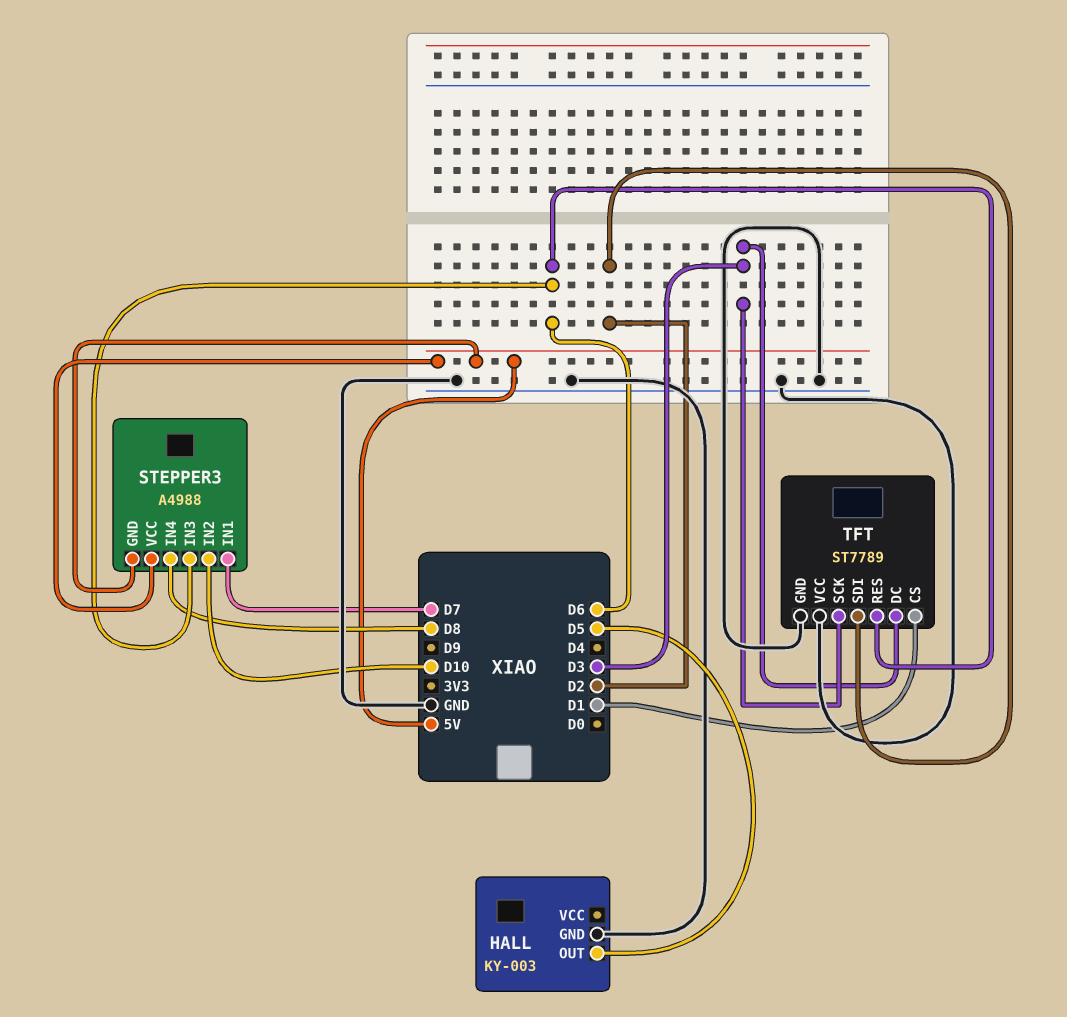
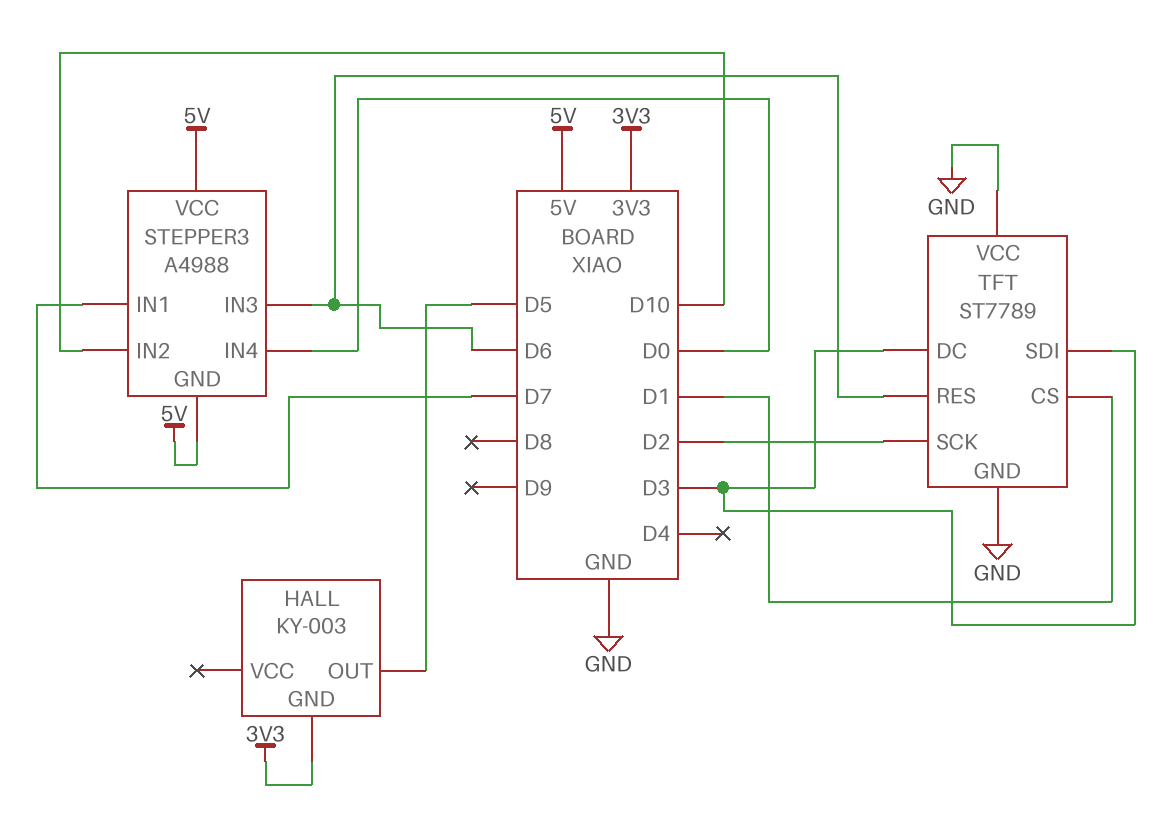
HALL pin GND: GND -> 3V3
STEPPER3 pin IN4: D8 -> D0
TFT pin SCK: D3 -> D2
TFT pin SDI: D2 -> D3

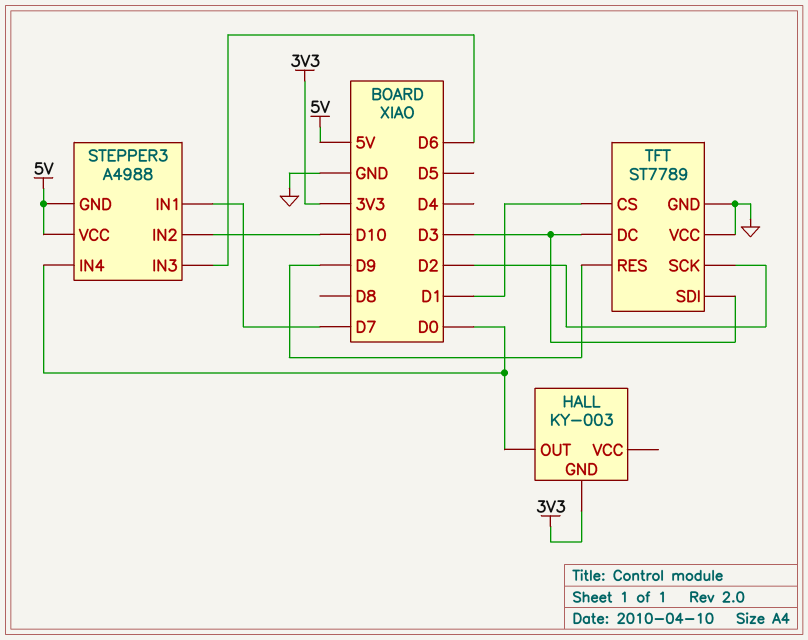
HALL pin OUT: D5 -> D0
TFT pin RES: D6 -> D9

